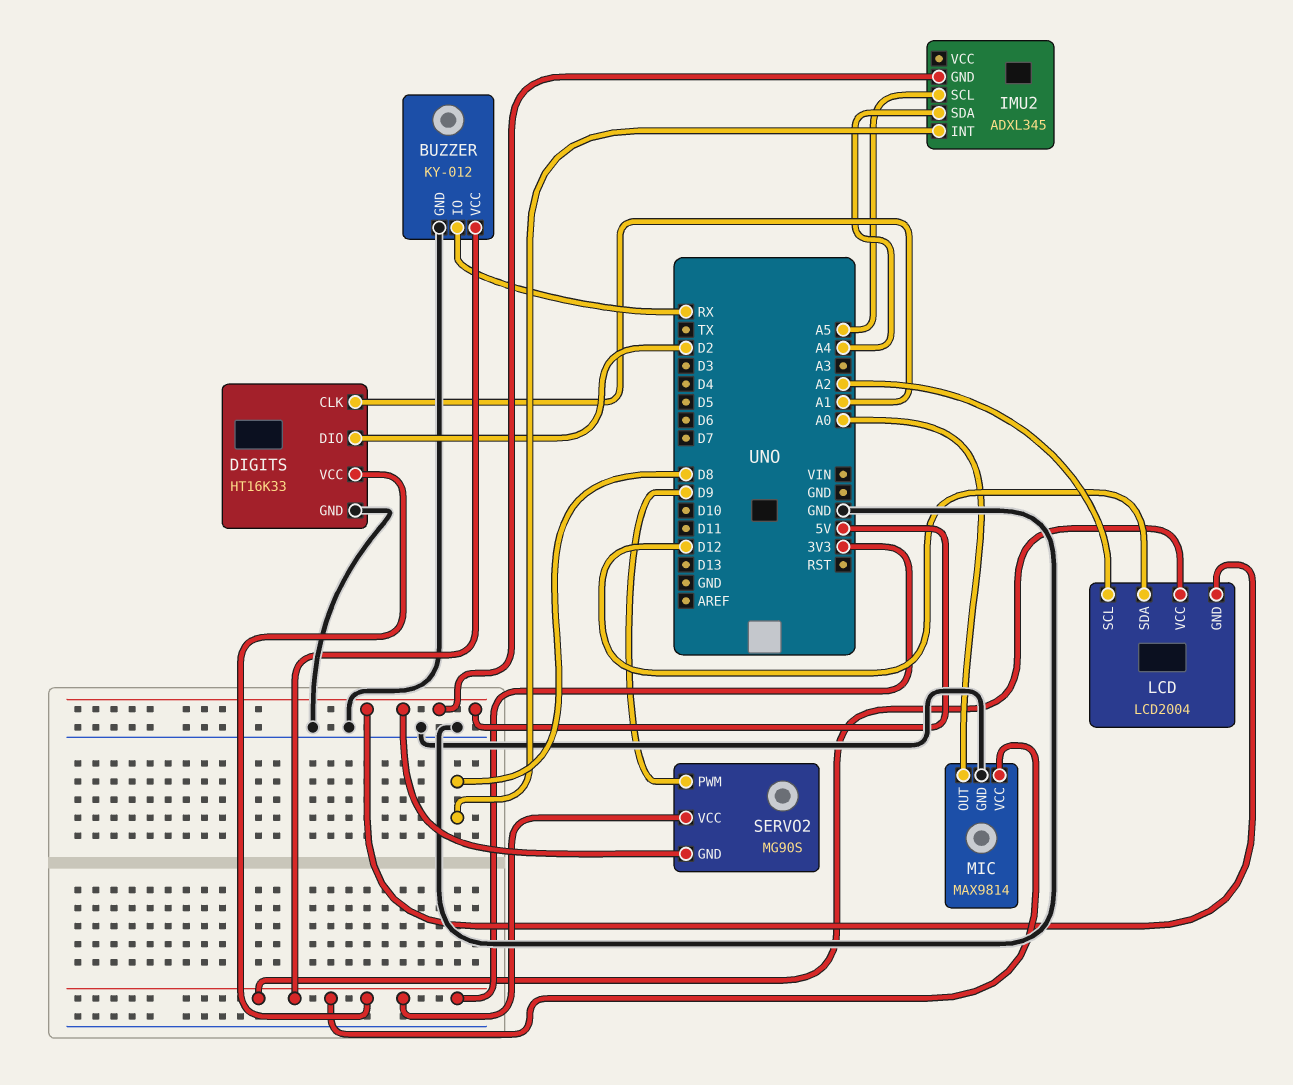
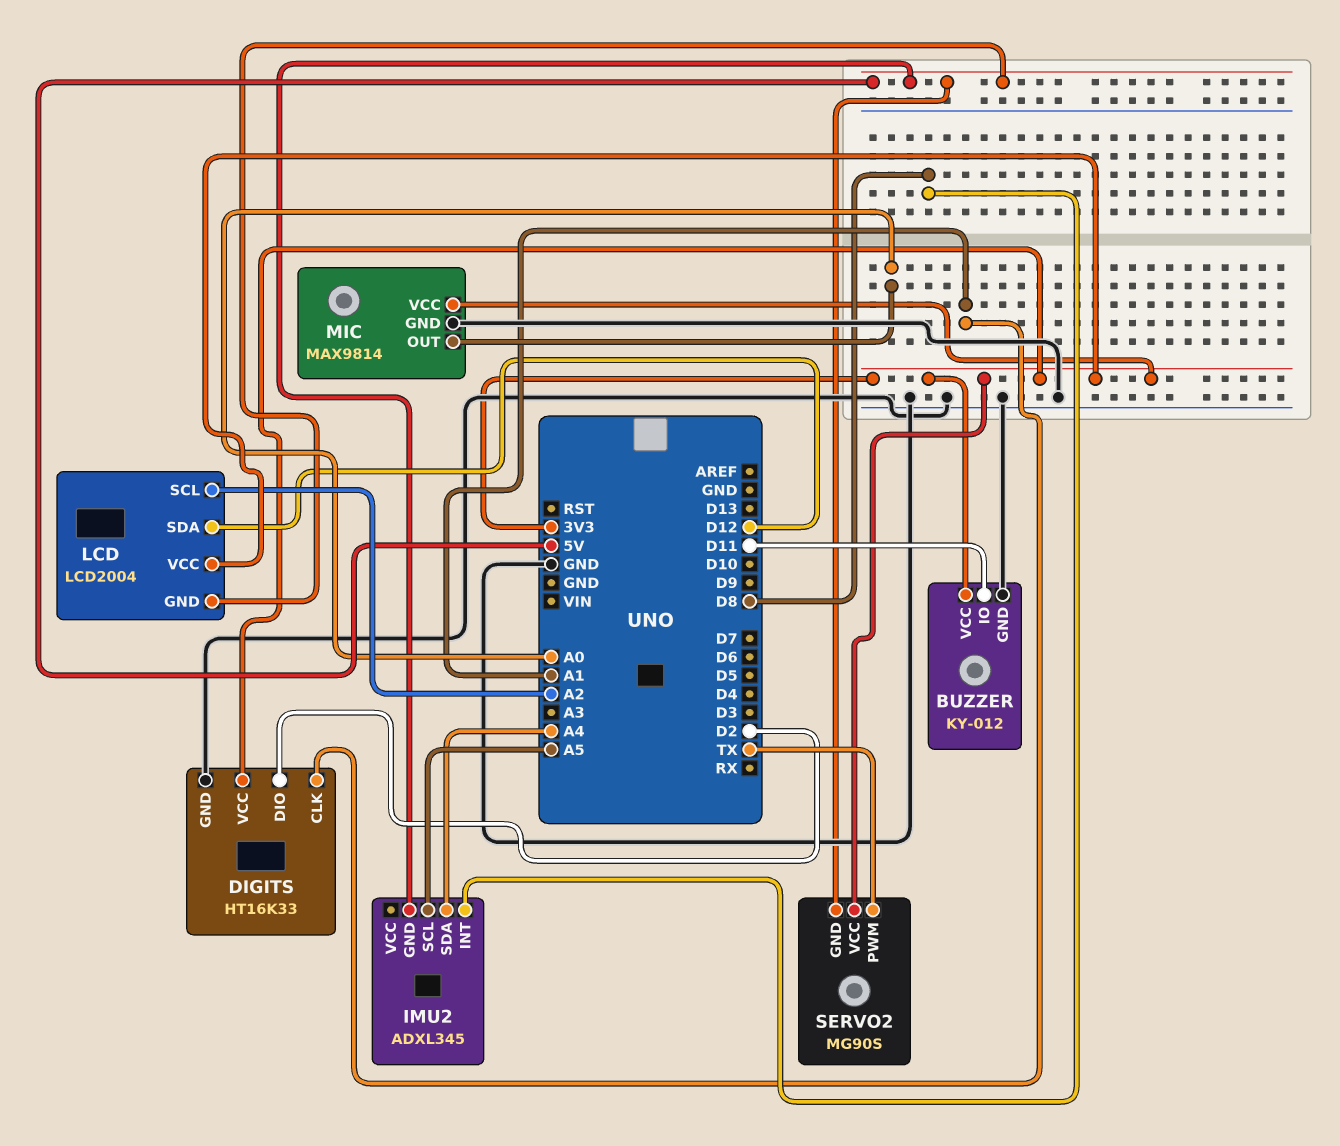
BUZZER pin IO: RX -> D11
SERVO2 pin PWM: D9 -> TX

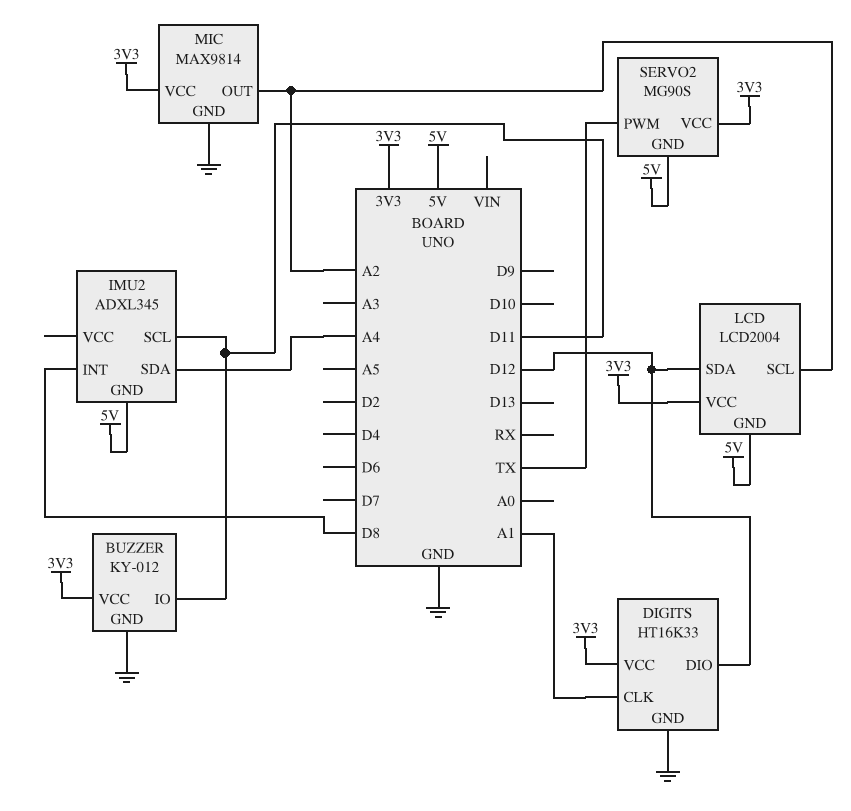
DIGITS pin DIO: D2 -> D12
IMU2 pin SCL: A5 -> D11
MIC pin OUT: A0 -> A2

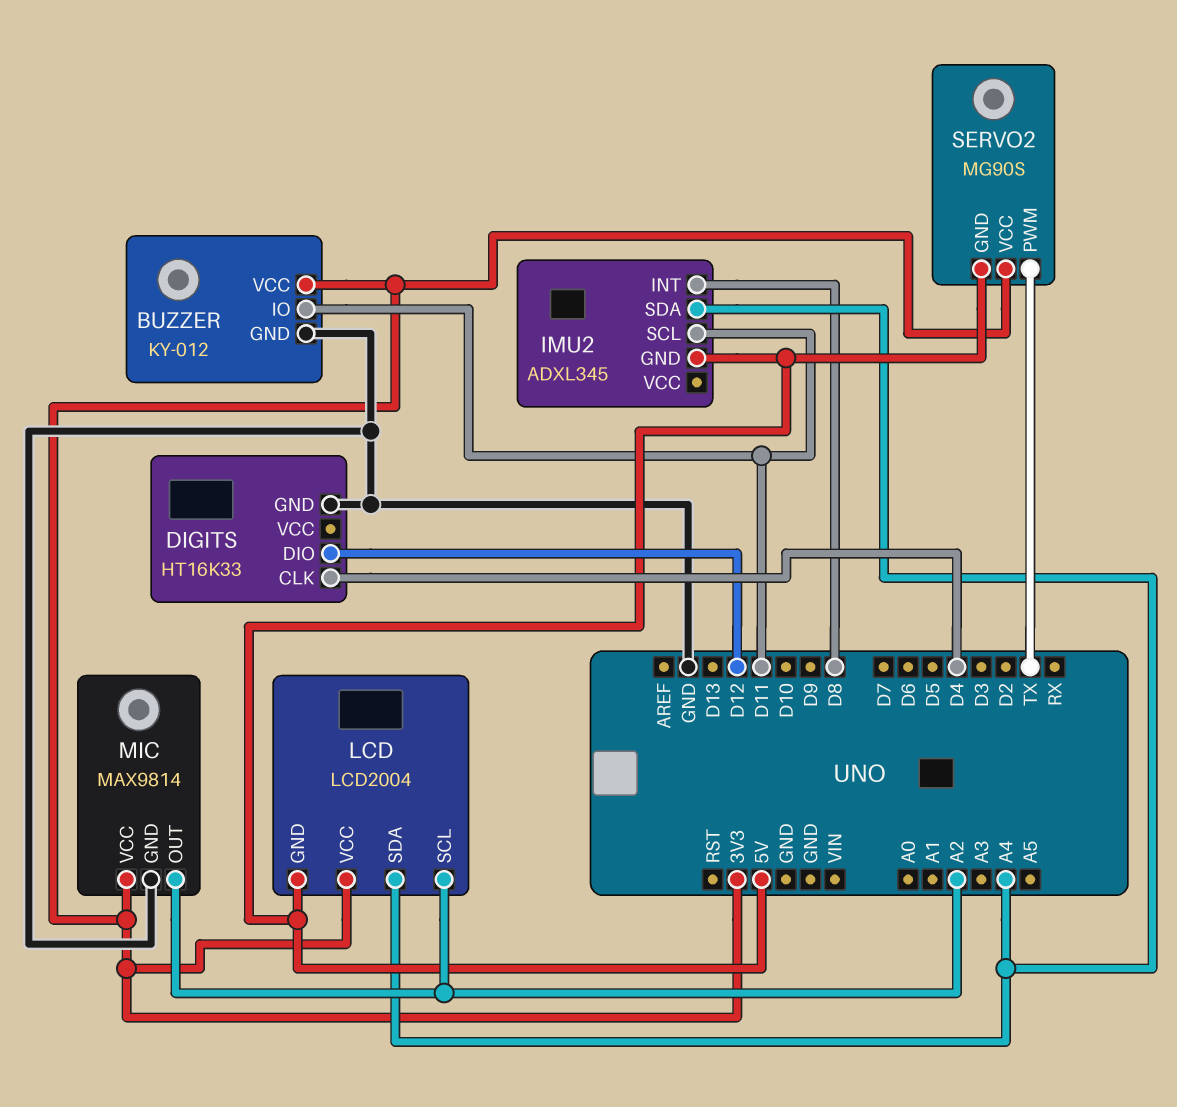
DIGITS pin CLK: A1 -> D4
DIGITS pin VCC: 3V3 -> none
LCD pin SDA: D12 -> A4

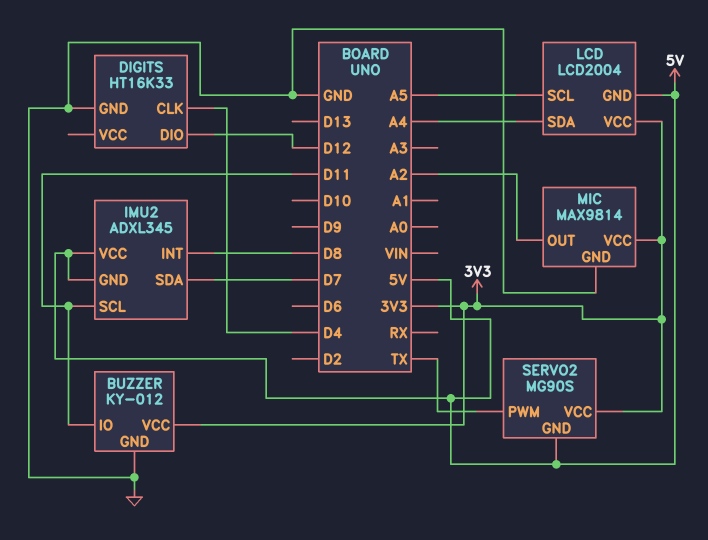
IMU2 pin SDA: A4 -> D7
IMU2 pin VCC: none -> 5V
LCD pin SCL: A2 -> A5

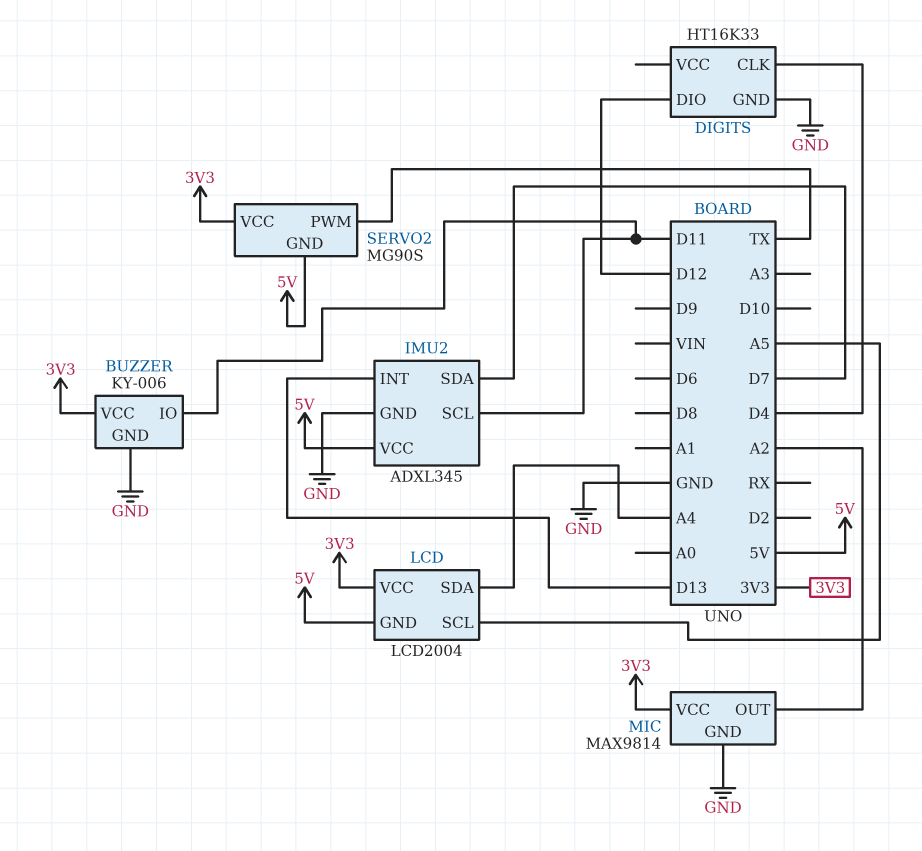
BUZZER: KY-012 -> KY-006
IMU2 pin GND: 5V -> GND
IMU2 pin INT: D8 -> D13

